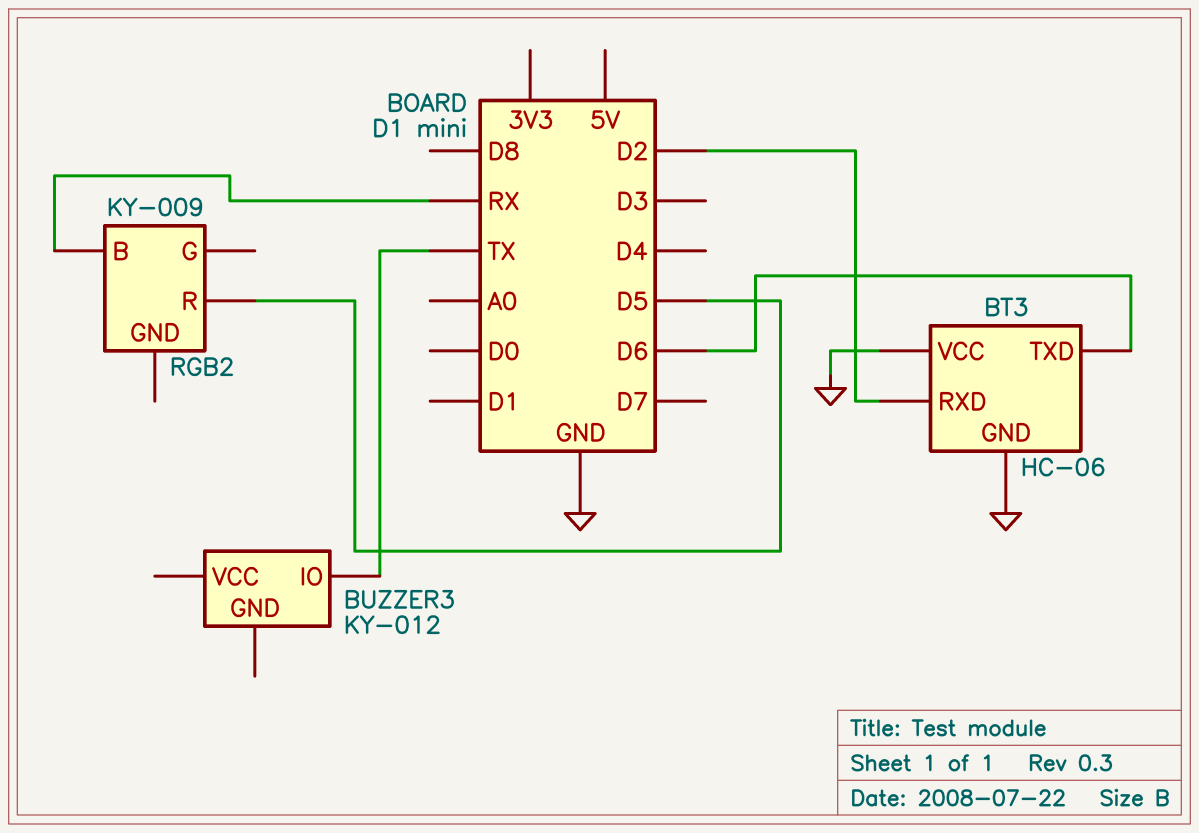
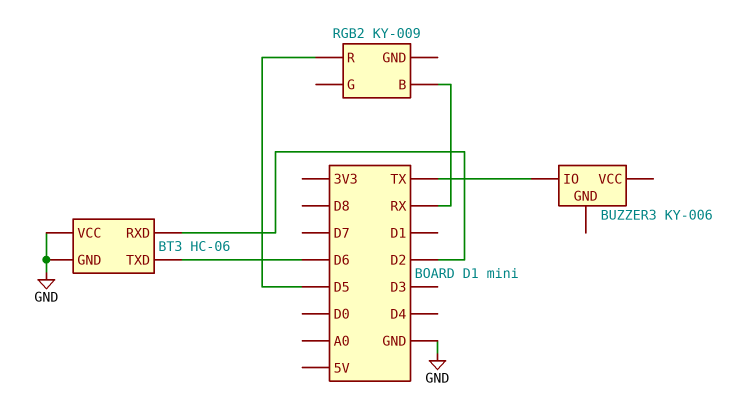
BUZZER3: KY-012 -> KY-006

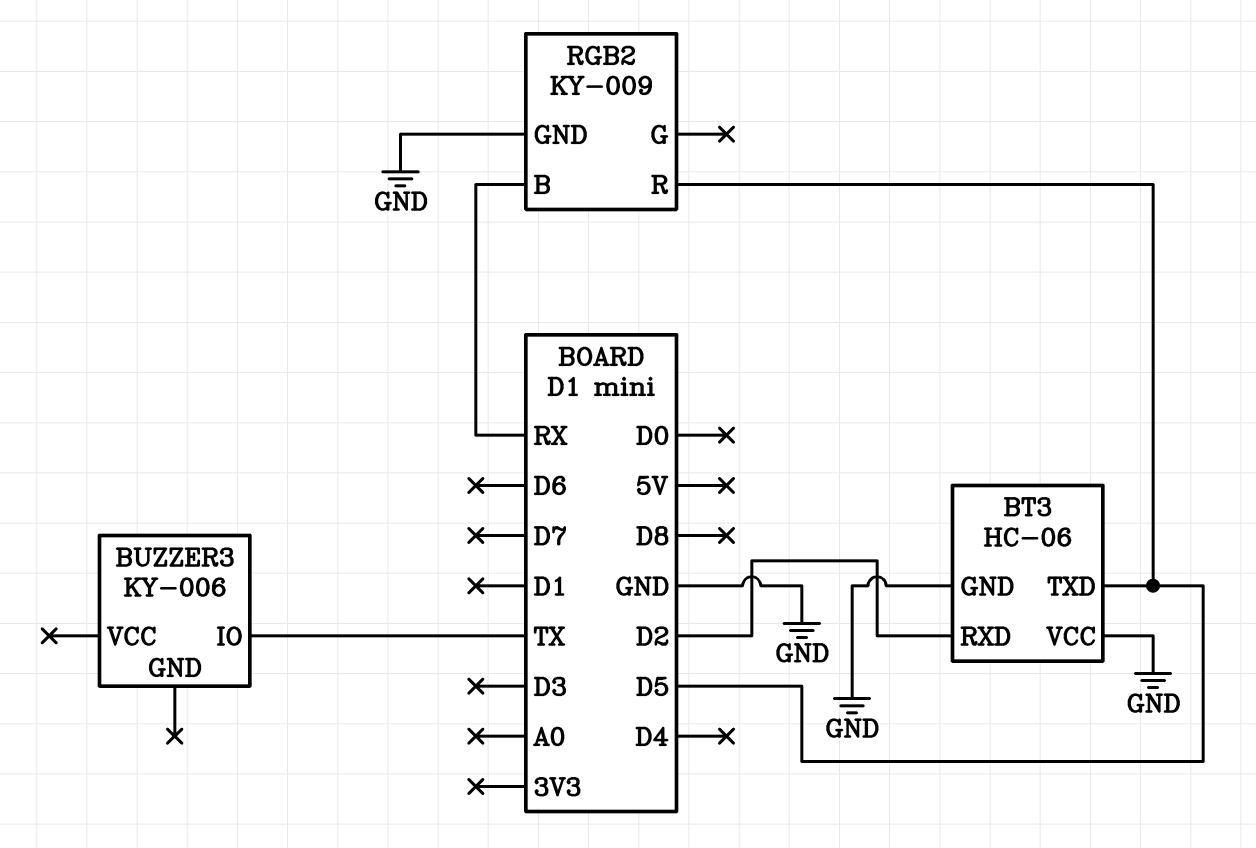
BT3 pin TXD: D6 -> D5
RGB2 pin GND: none -> GND

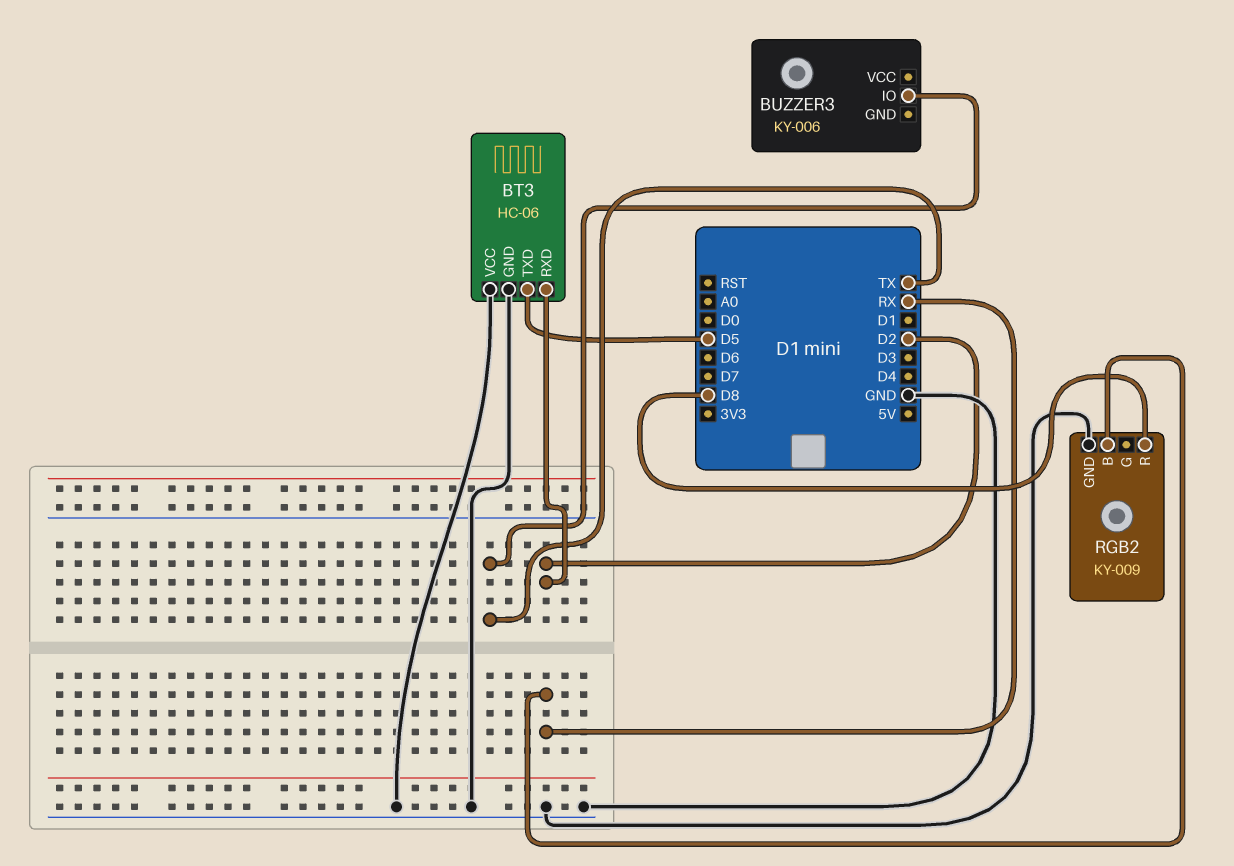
RGB2 pin R: D5 -> D8

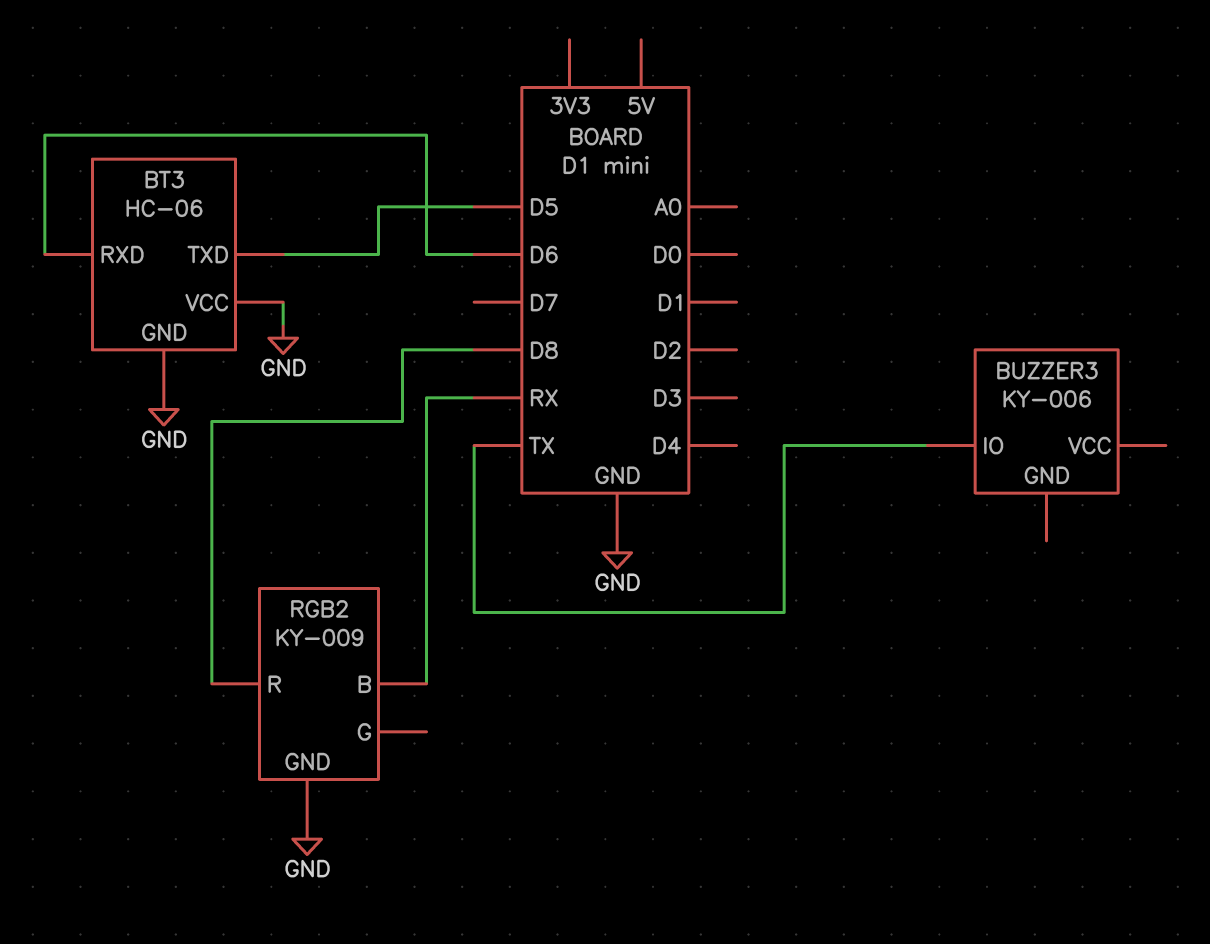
BT3 pin RXD: D2 -> D6

